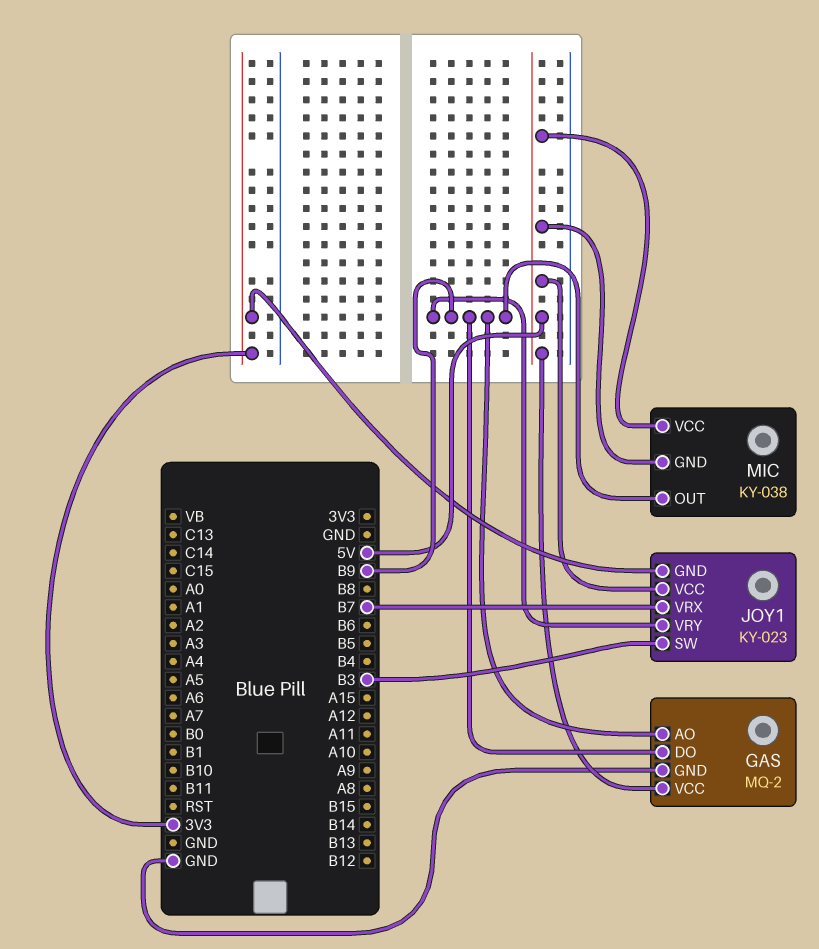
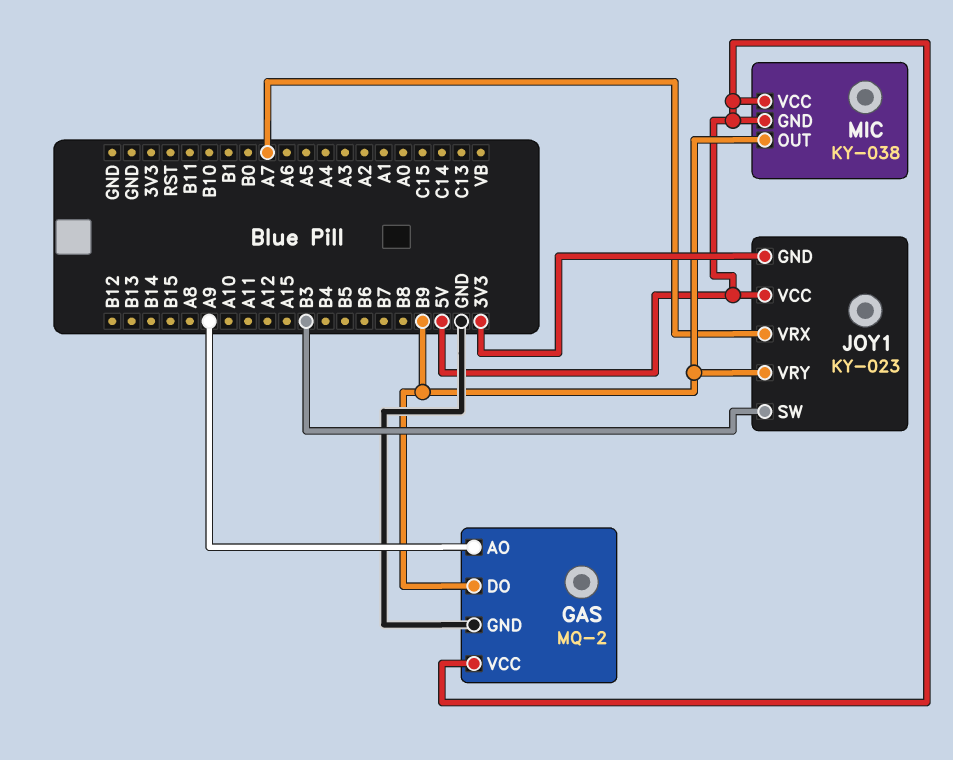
GAS pin AO: B9 -> A9
JOY1 pin VRX: B7 -> A7

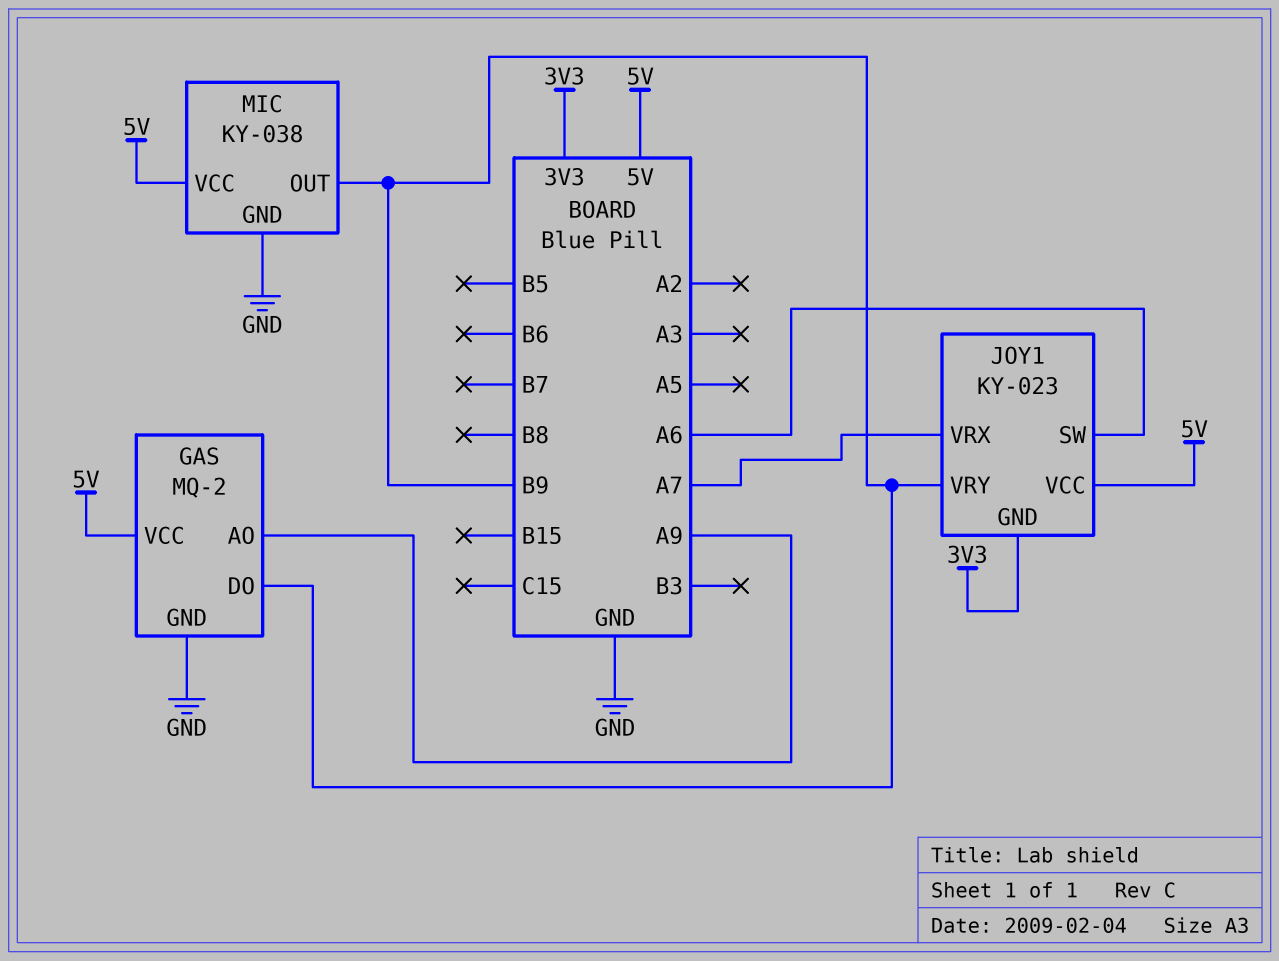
JOY1 pin SW: B3 -> A6
MIC pin GND: 5V -> GND

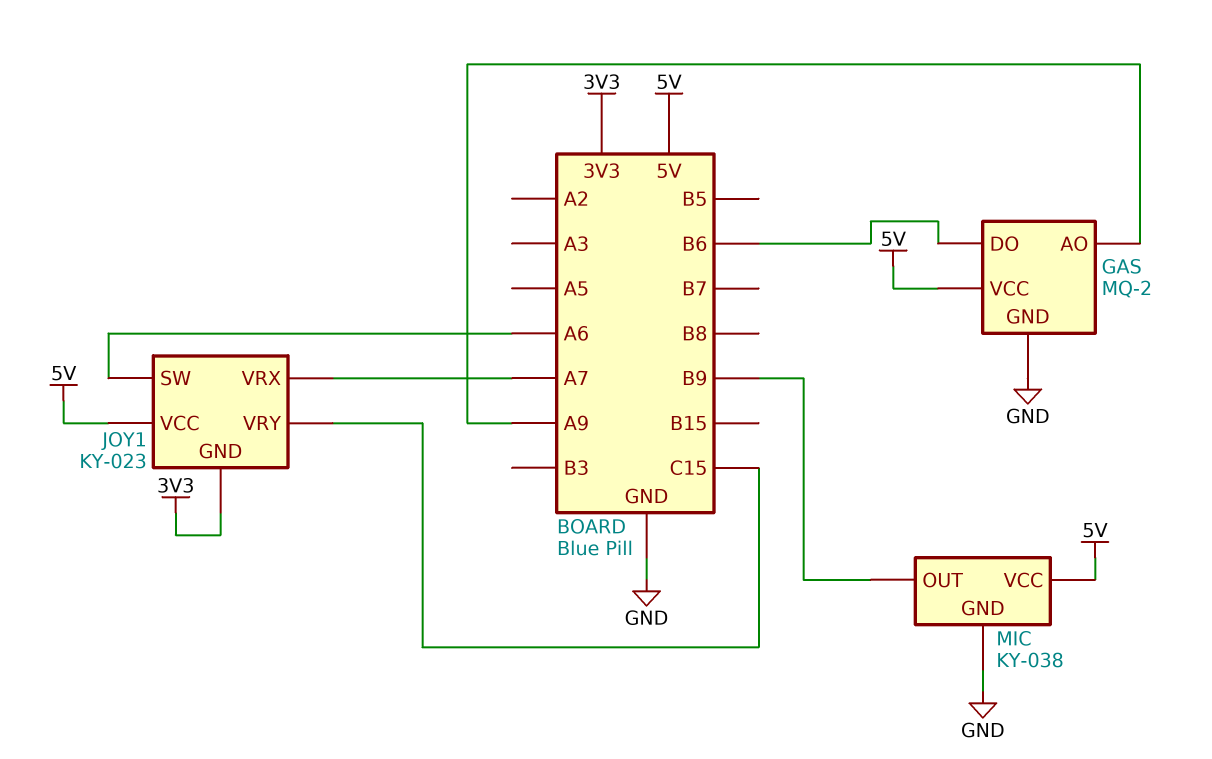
GAS pin DO: B9 -> B6
JOY1 pin VRY: B9 -> C15

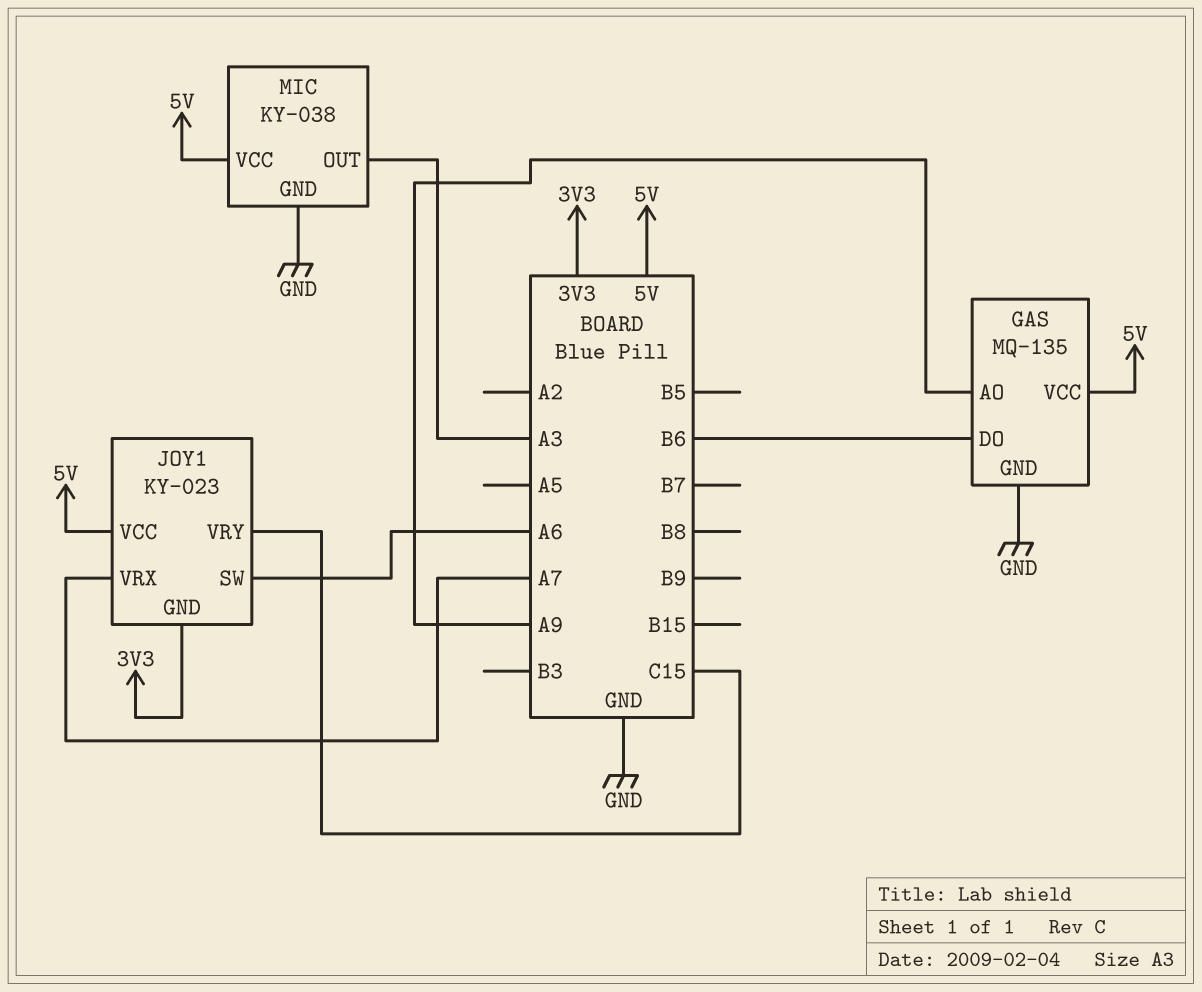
GAS: MQ-2 -> MQ-135
MIC pin OUT: B9 -> A3

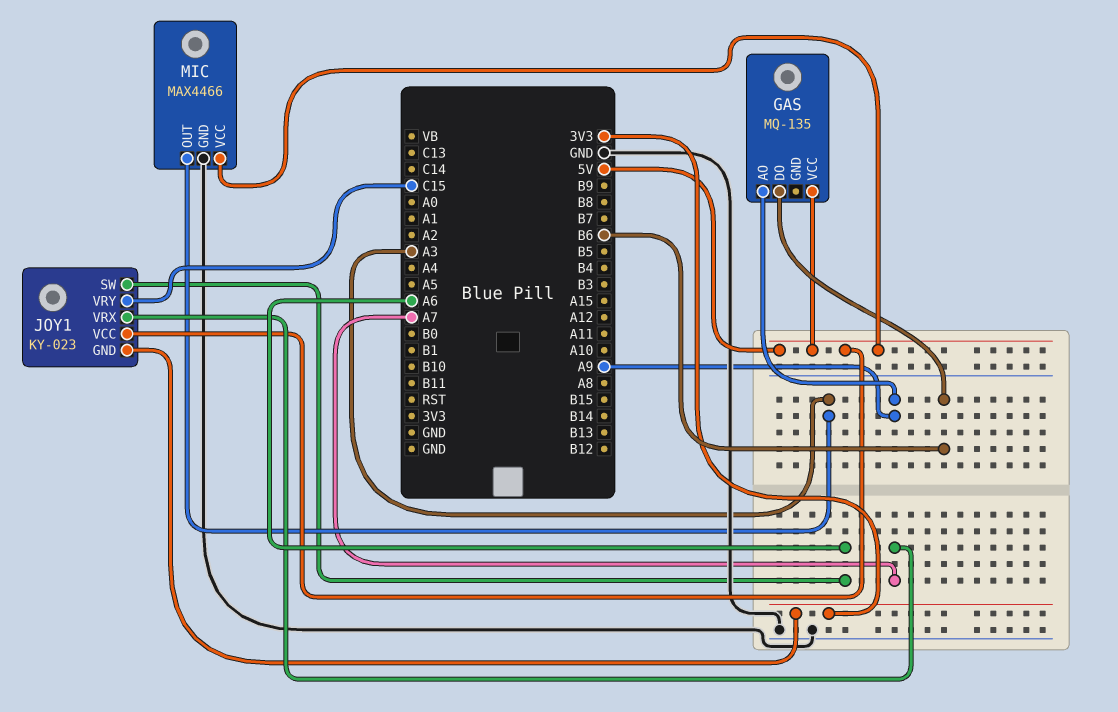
GAS pin GND: GND -> none
MIC: KY-038 -> MAX4466

